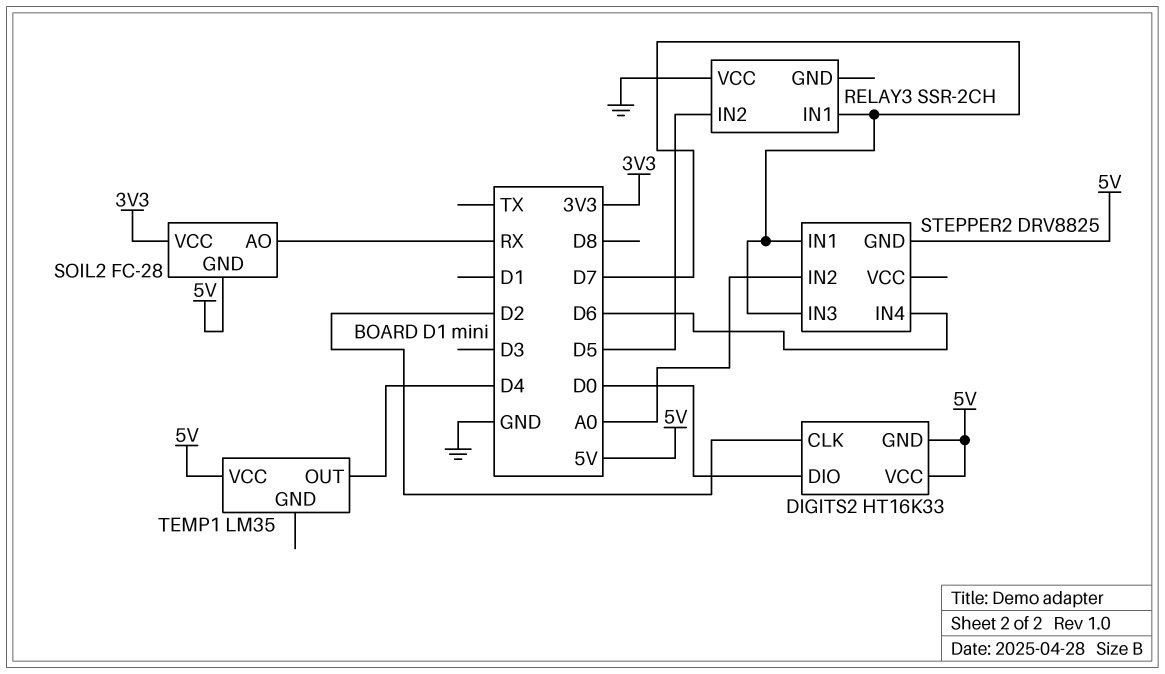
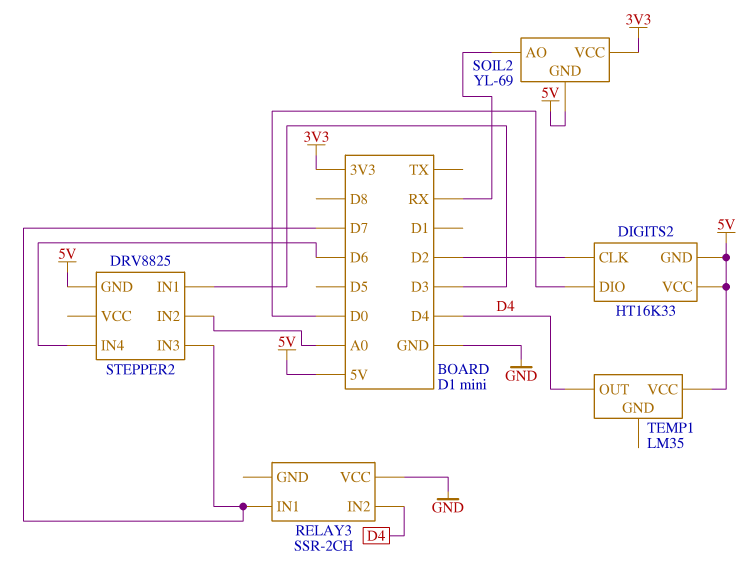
RELAY3 pin IN2: D5 -> D4
SOIL2: FC-28 -> YL-69
STEPPER2 pin IN1: D7 -> D3

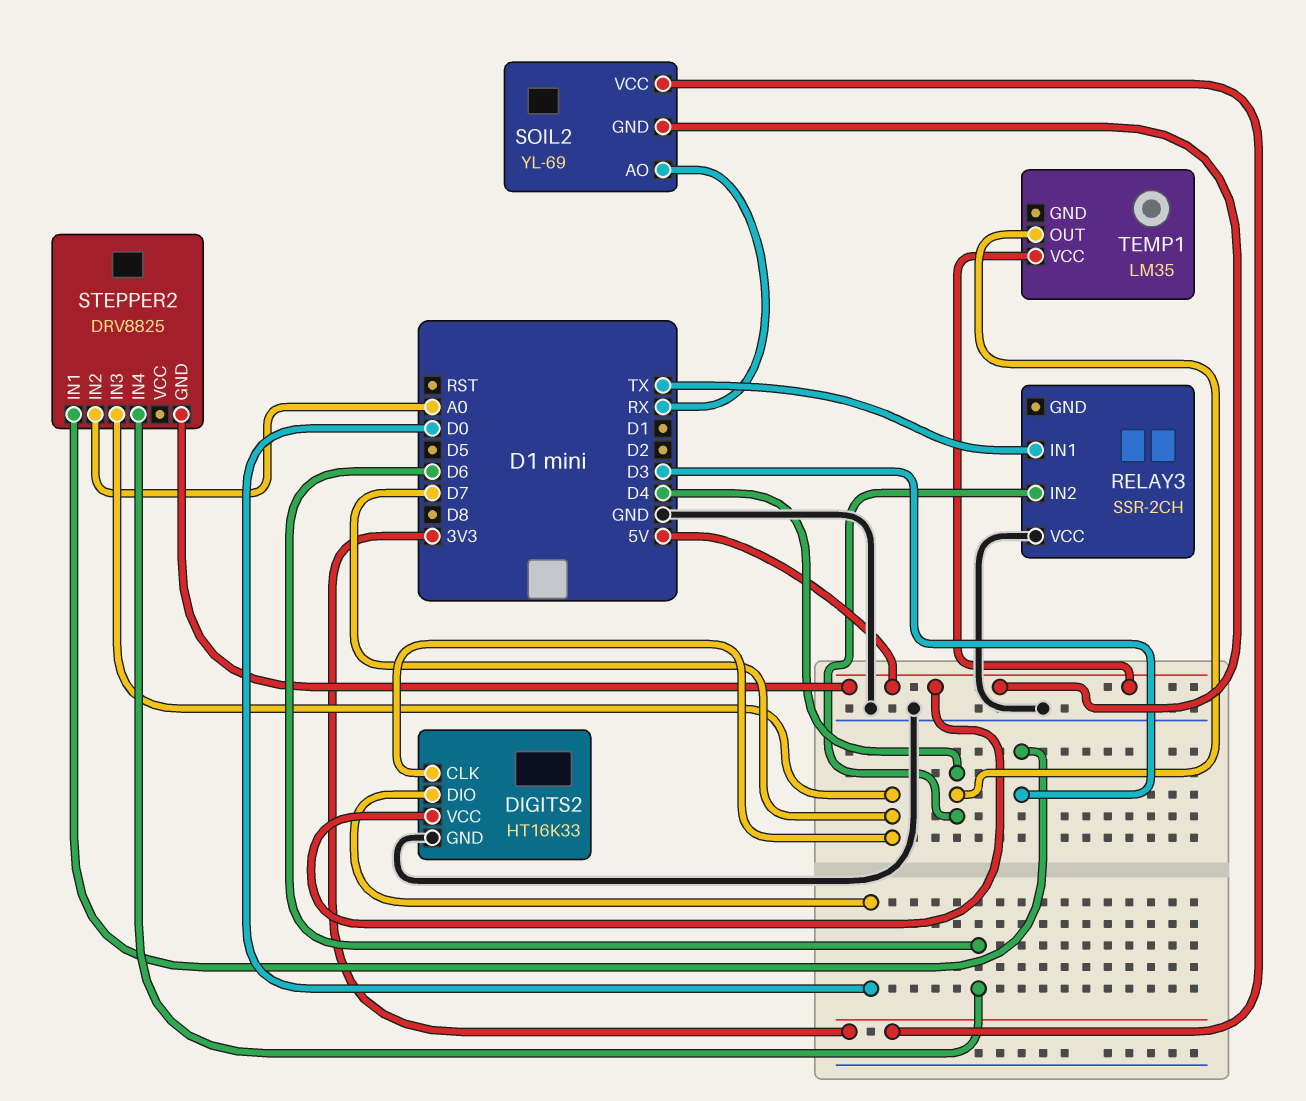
DIGITS2 pin CLK: D2 -> D7
DIGITS2 pin GND: 5V -> GND
RELAY3 pin IN1: D7 -> TX

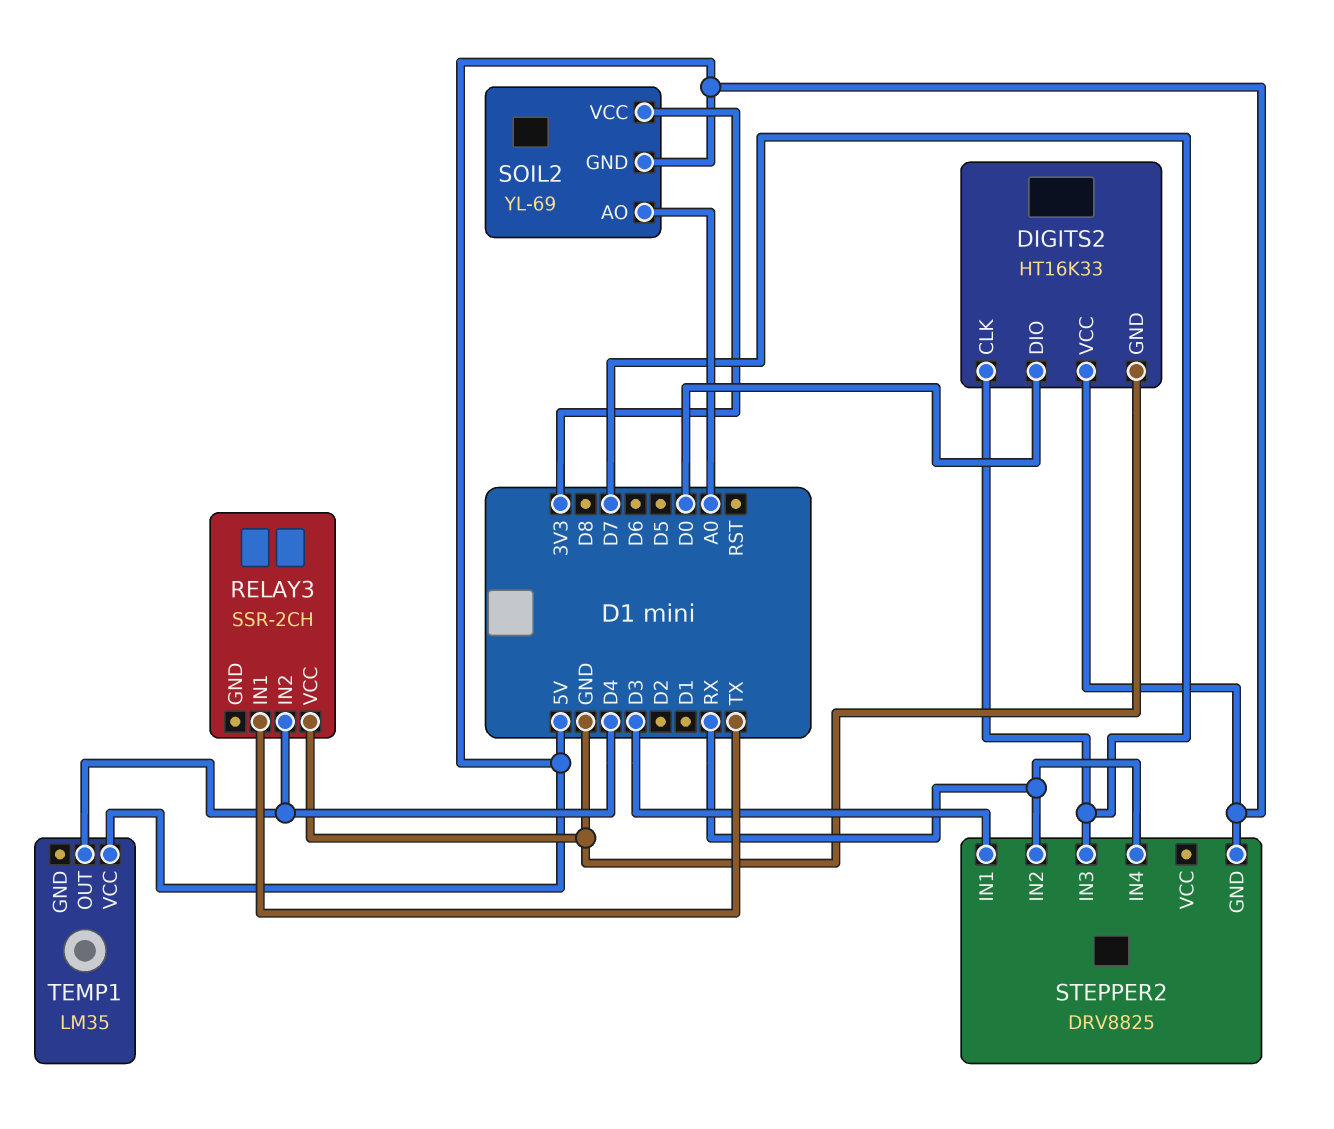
SOIL2 pin AO: RX -> A0
STEPPER2 pin IN2: A0 -> RX
STEPPER2 pin IN4: D6 -> RX

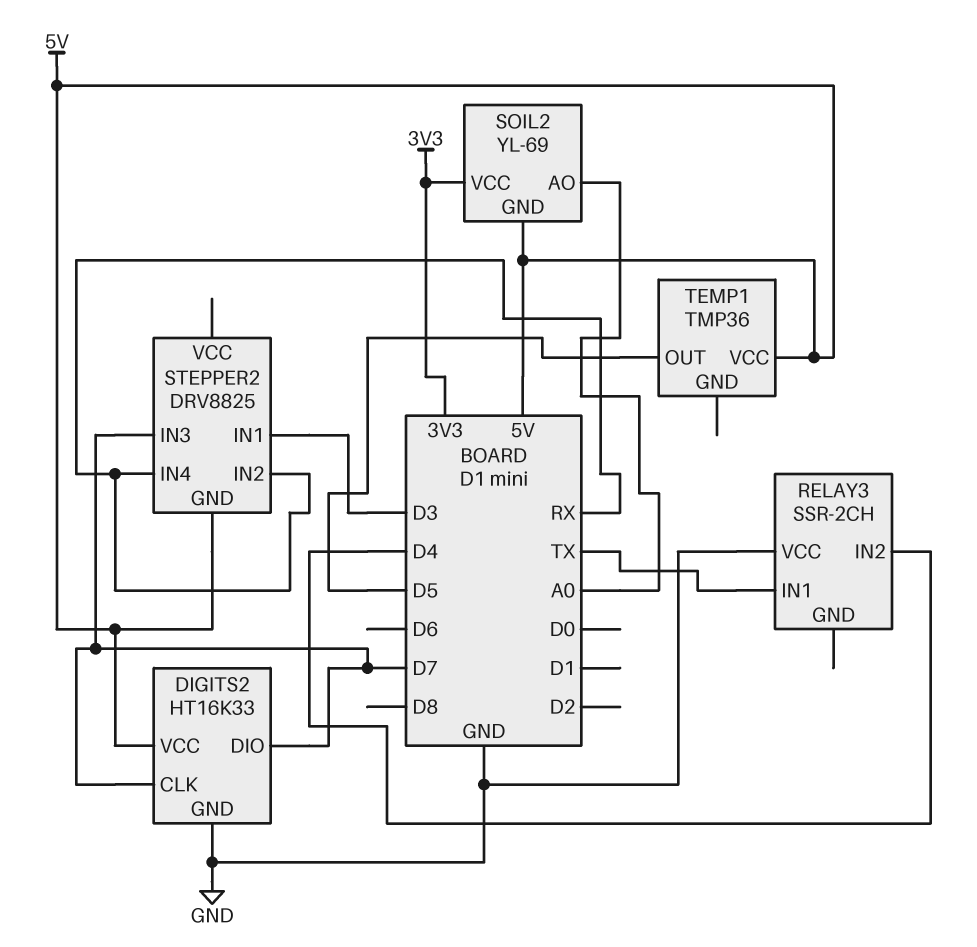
DIGITS2 pin DIO: D0 -> D7
TEMP1: LM35 -> TMP36
TEMP1 pin OUT: D4 -> D5

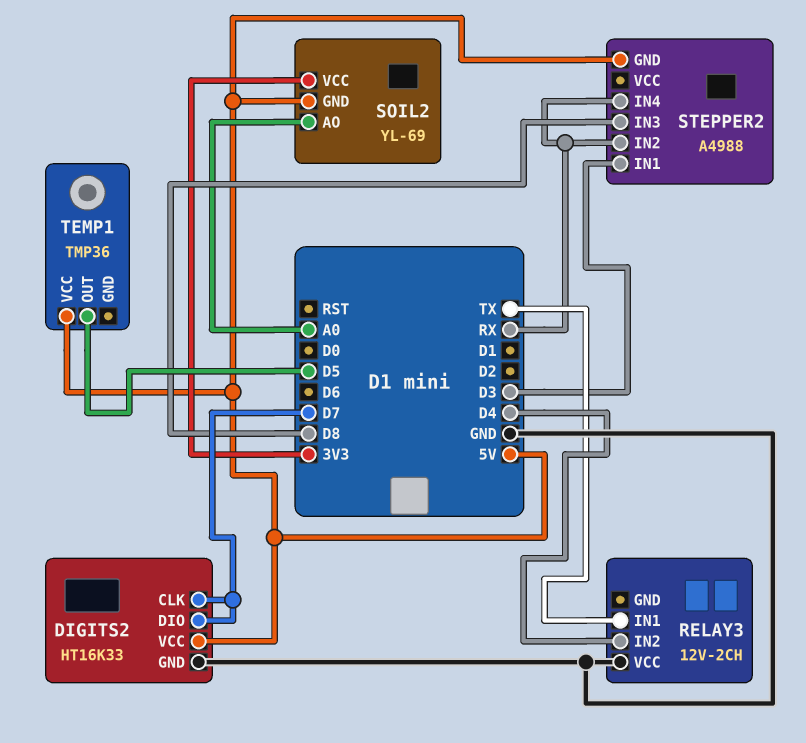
RELAY3: SSR-2CH -> 12V-2CH
STEPPER2: DRV8825 -> A4988
STEPPER2 pin IN3: D7 -> D8

